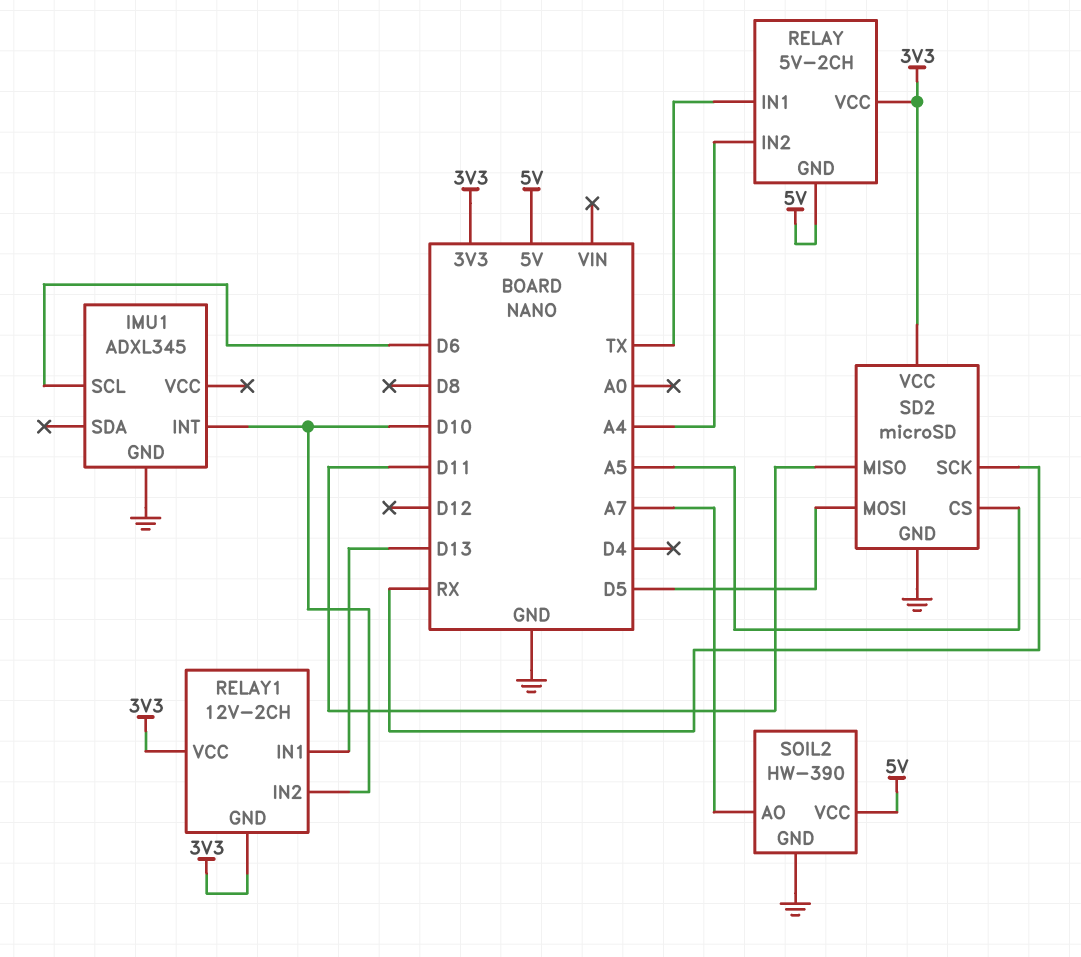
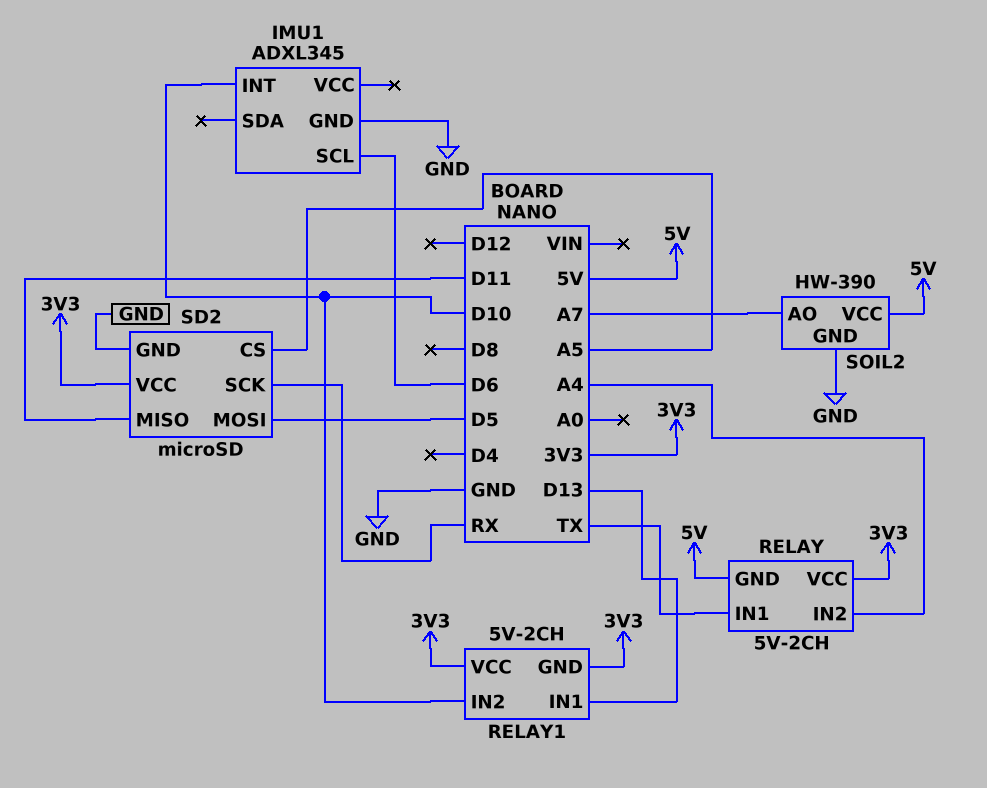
RELAY1: 12V-2CH -> 5V-2CH

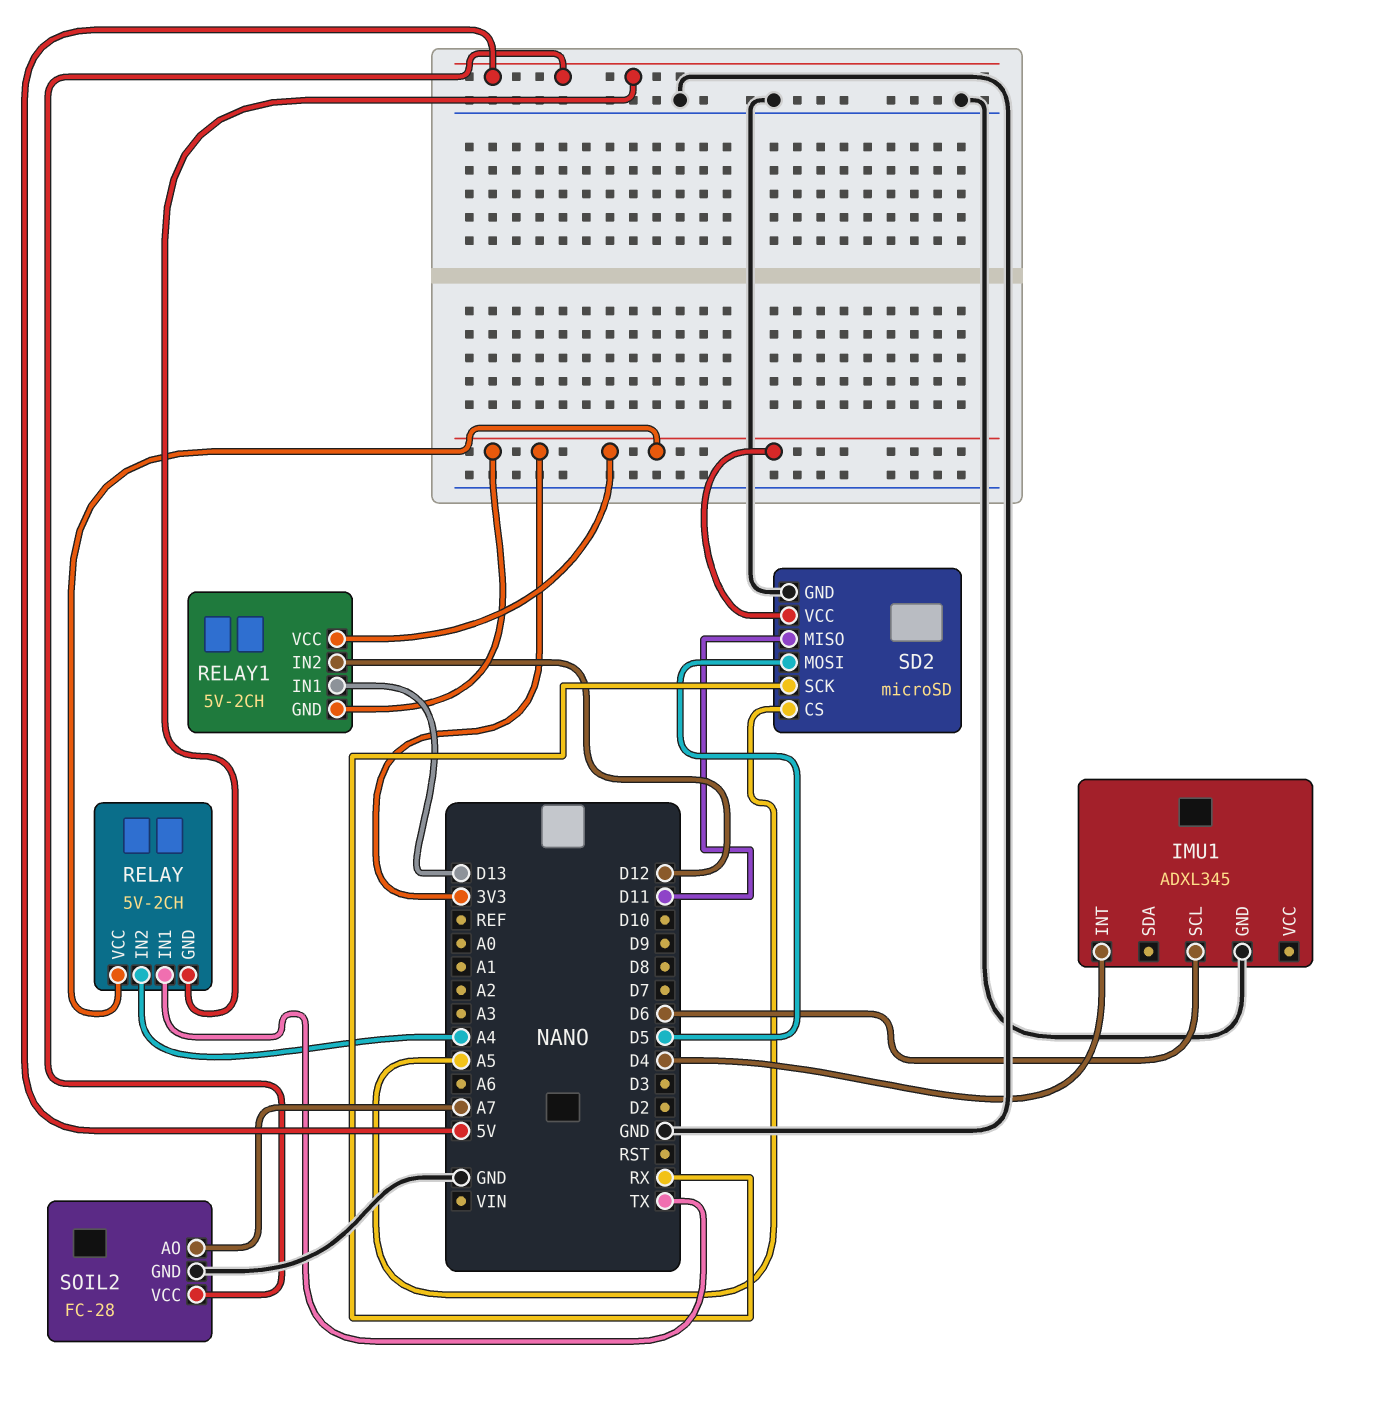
IMU1 pin INT: D10 -> D4
RELAY1 pin IN2: D10 -> D12
SOIL2: HW-390 -> FC-28

